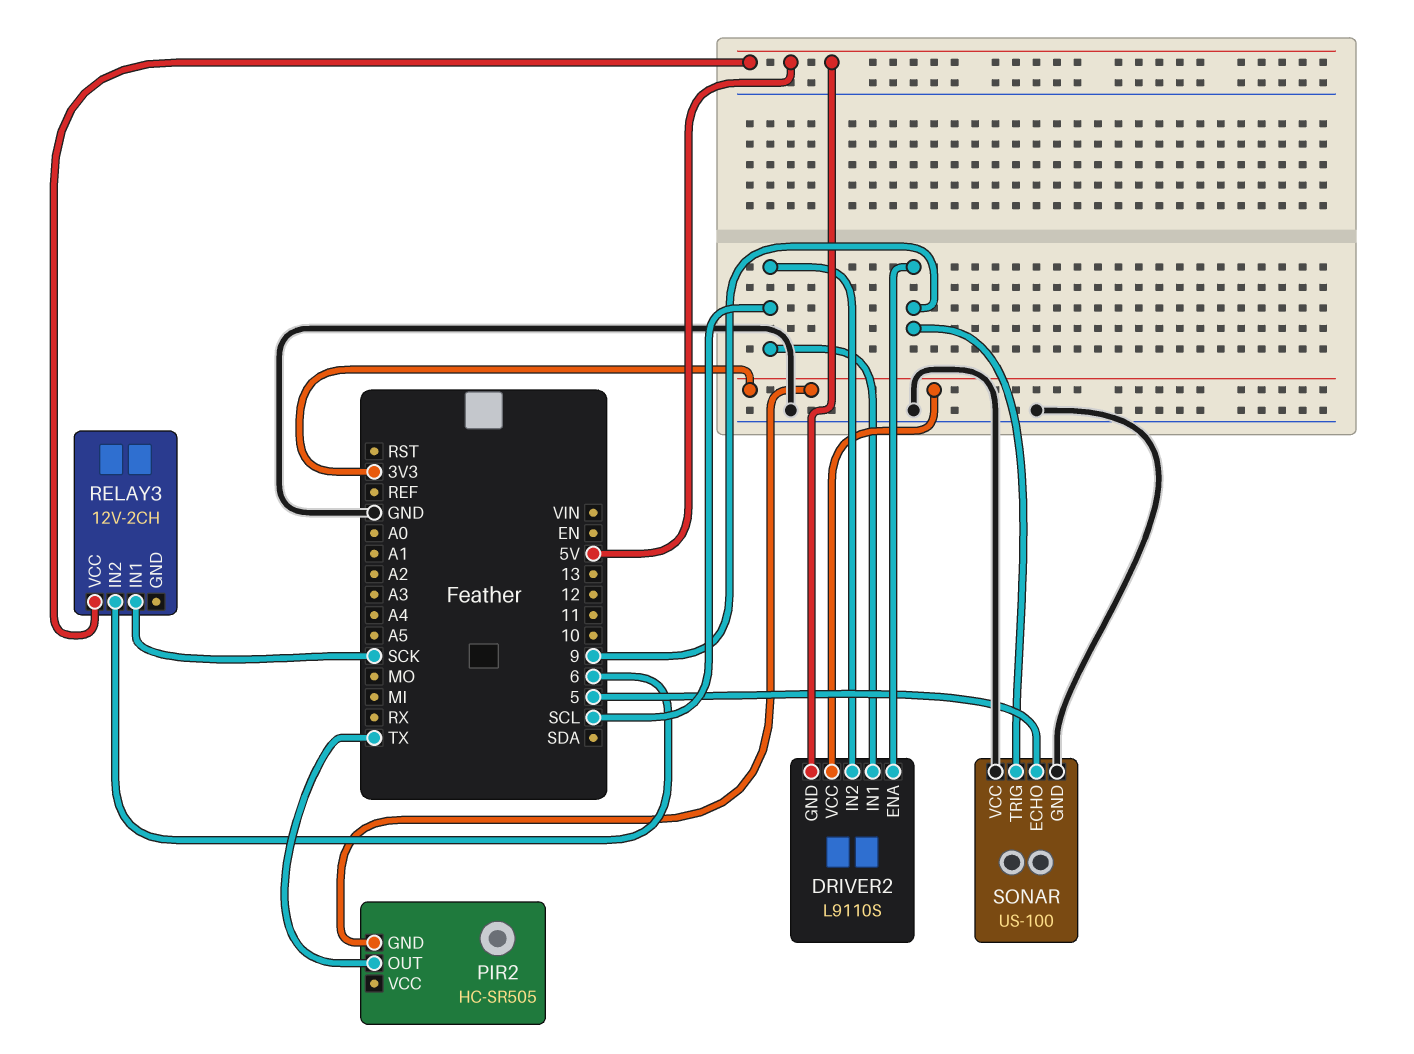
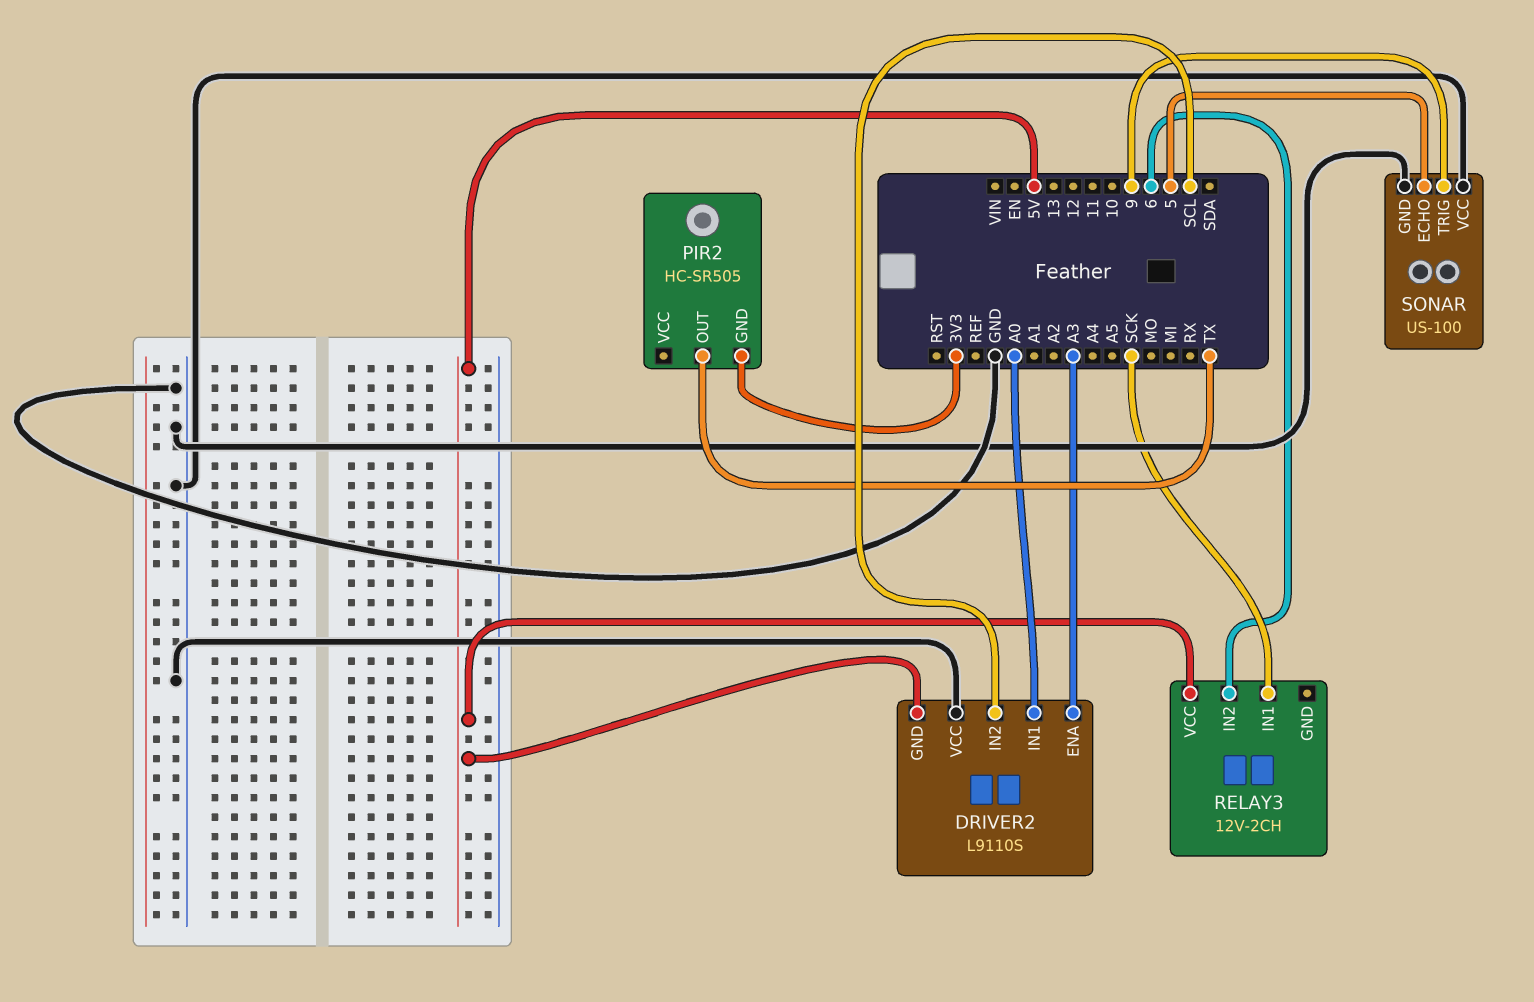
DRIVER2 pin ENA: 9 -> A3
DRIVER2 pin IN1: SCL -> A0
DRIVER2 pin VCC: 3V3 -> GND

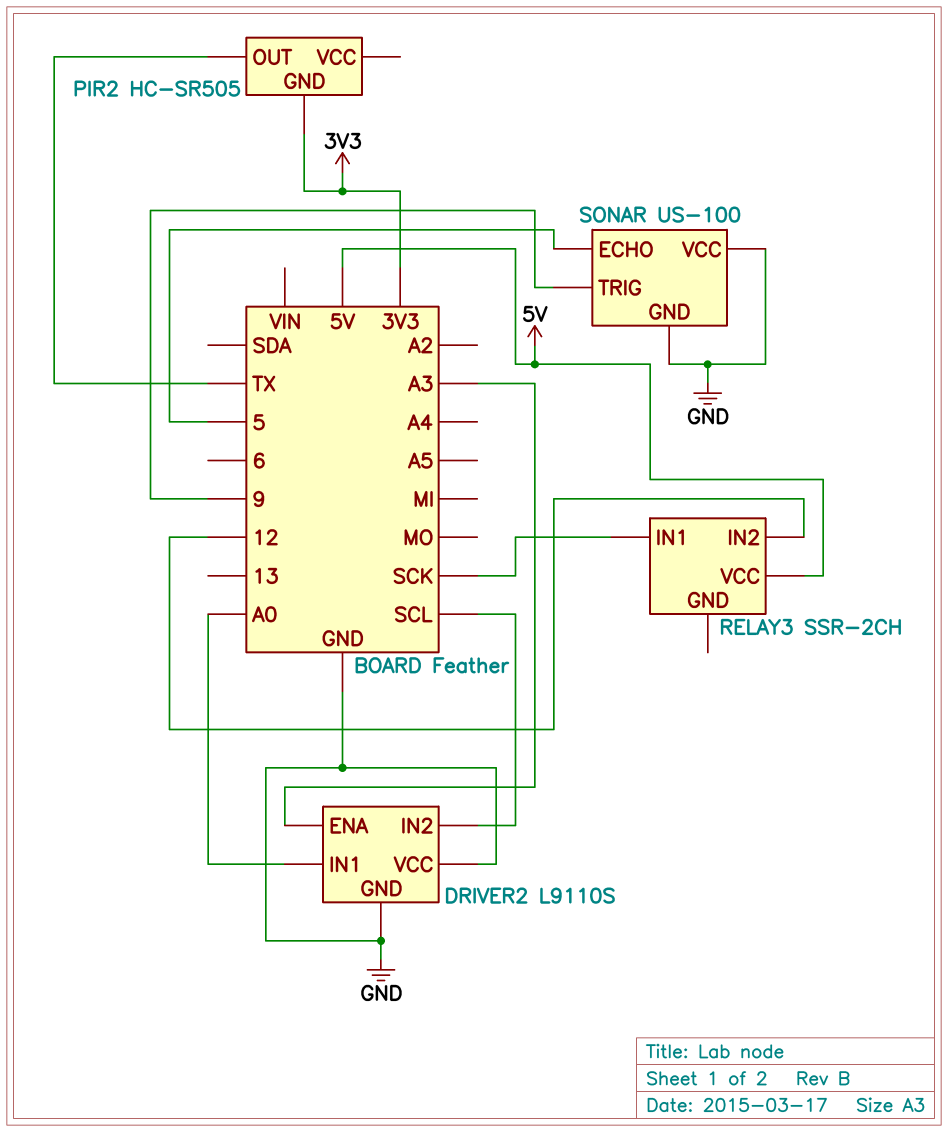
DRIVER2 pin GND: 5V -> GND
RELAY3: 12V-2CH -> SSR-2CH
RELAY3 pin IN2: 6 -> 12

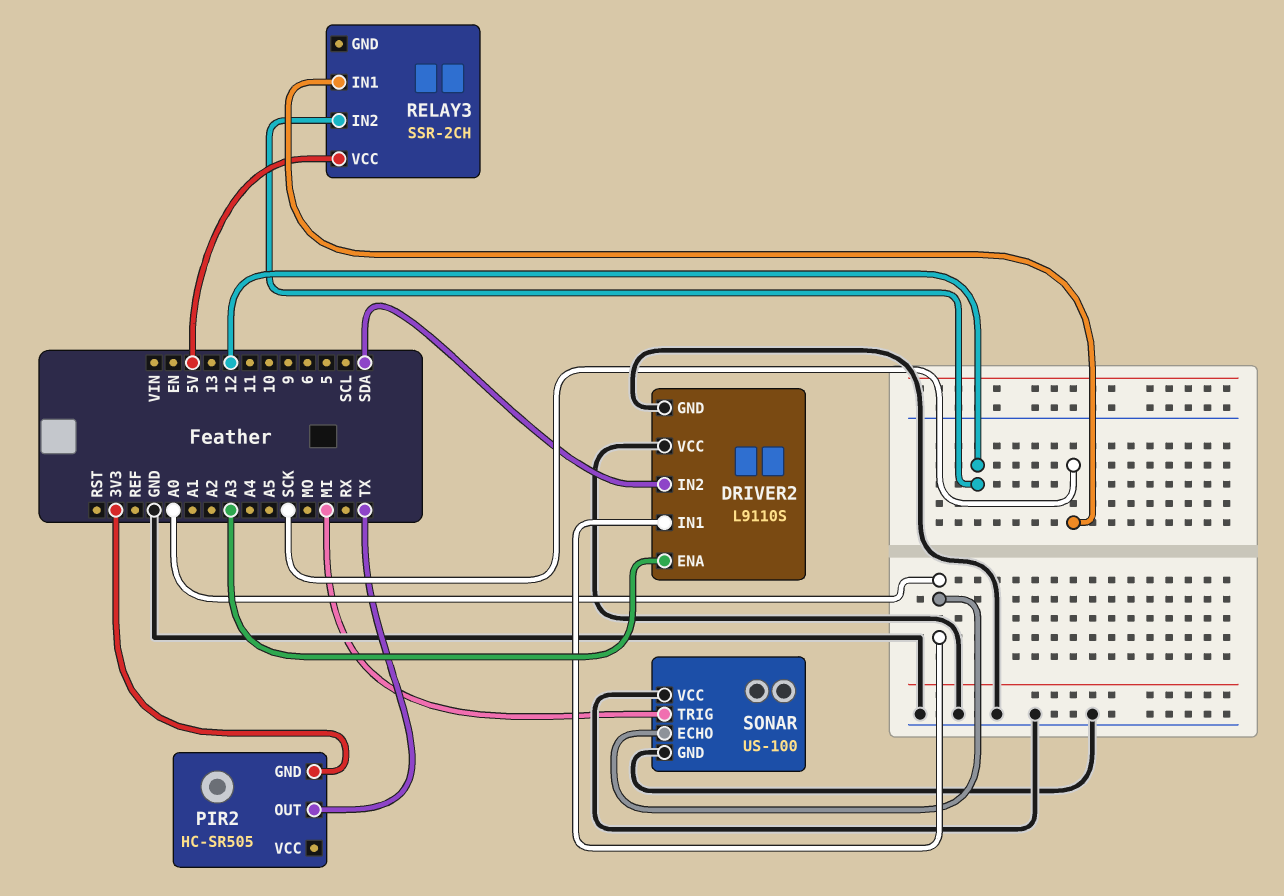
DRIVER2 pin IN2: SCL -> SDA
SONAR pin ECHO: 5 -> A0
SONAR pin TRIG: 9 -> MI

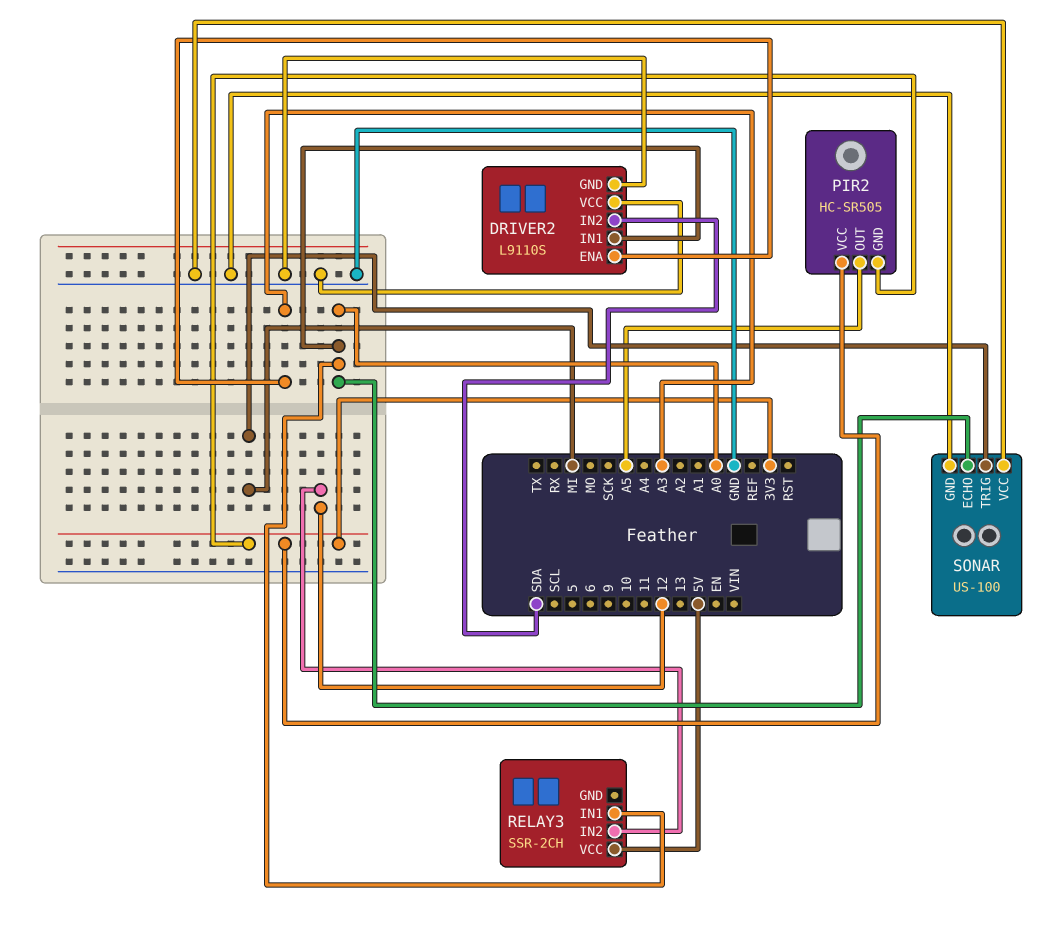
PIR2 pin OUT: TX -> A5
PIR2 pin VCC: none -> 3V3
RELAY3 pin IN1: SCK -> A0

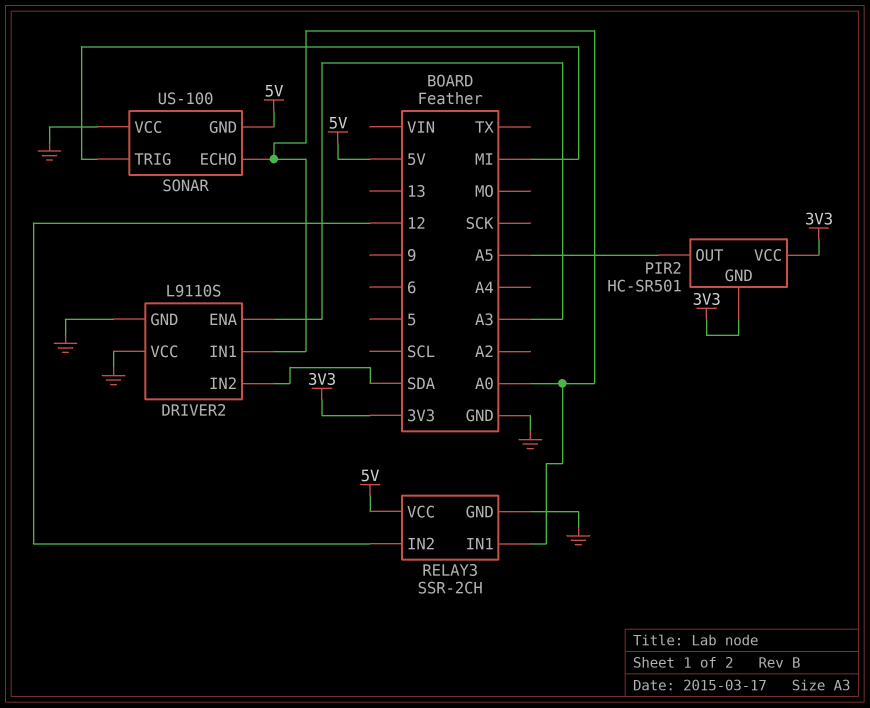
PIR2: HC-SR505 -> HC-SR501
RELAY3 pin GND: none -> GND
SONAR pin GND: GND -> 5V

